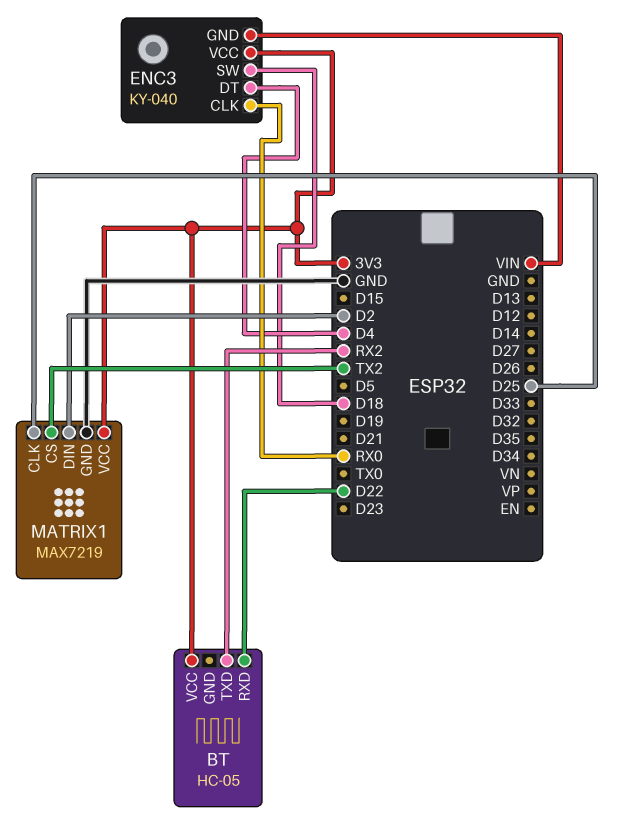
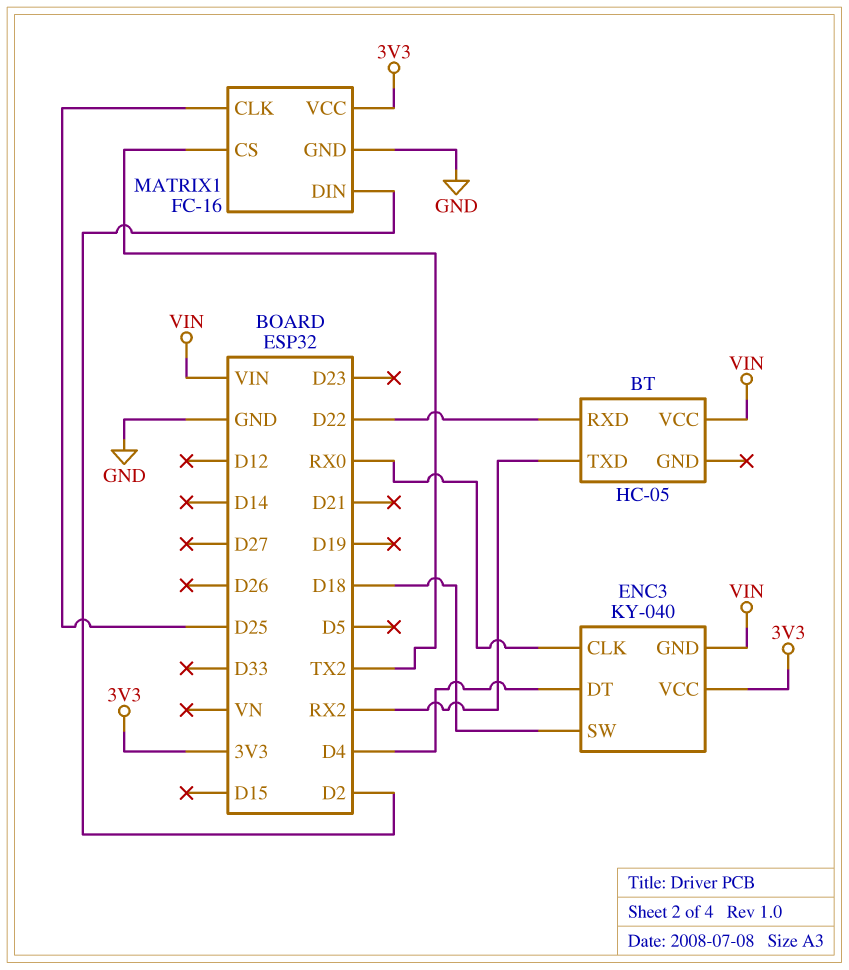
BT pin VCC: 3V3 -> VIN
MATRIX1: MAX7219 -> FC-16

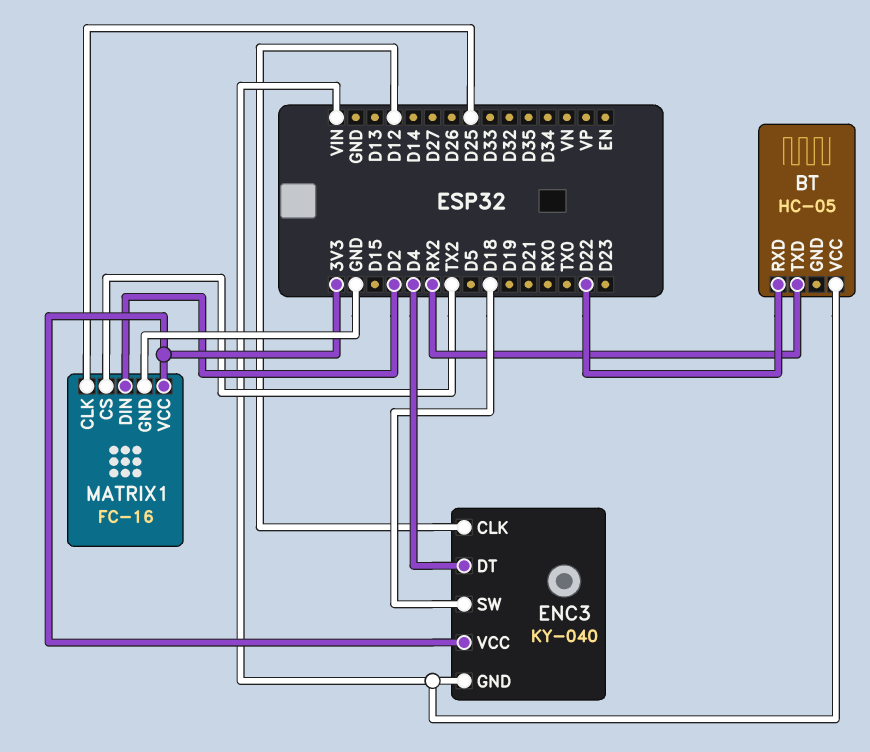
ENC3 pin CLK: RX0 -> D12

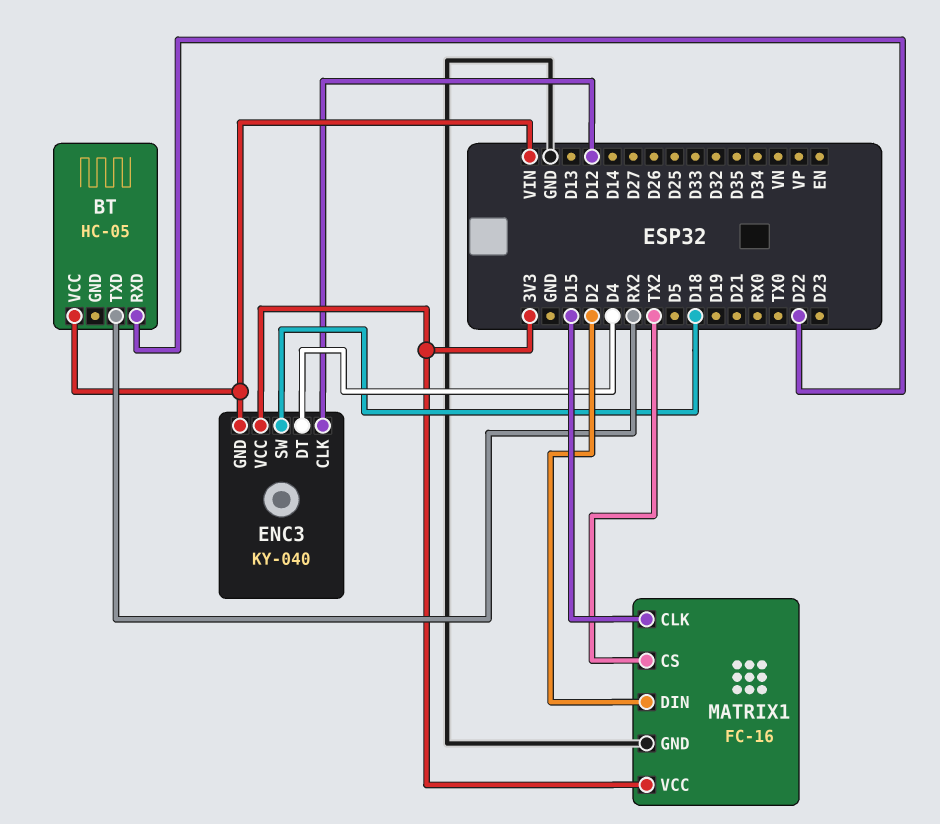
MATRIX1 pin CLK: D25 -> D15

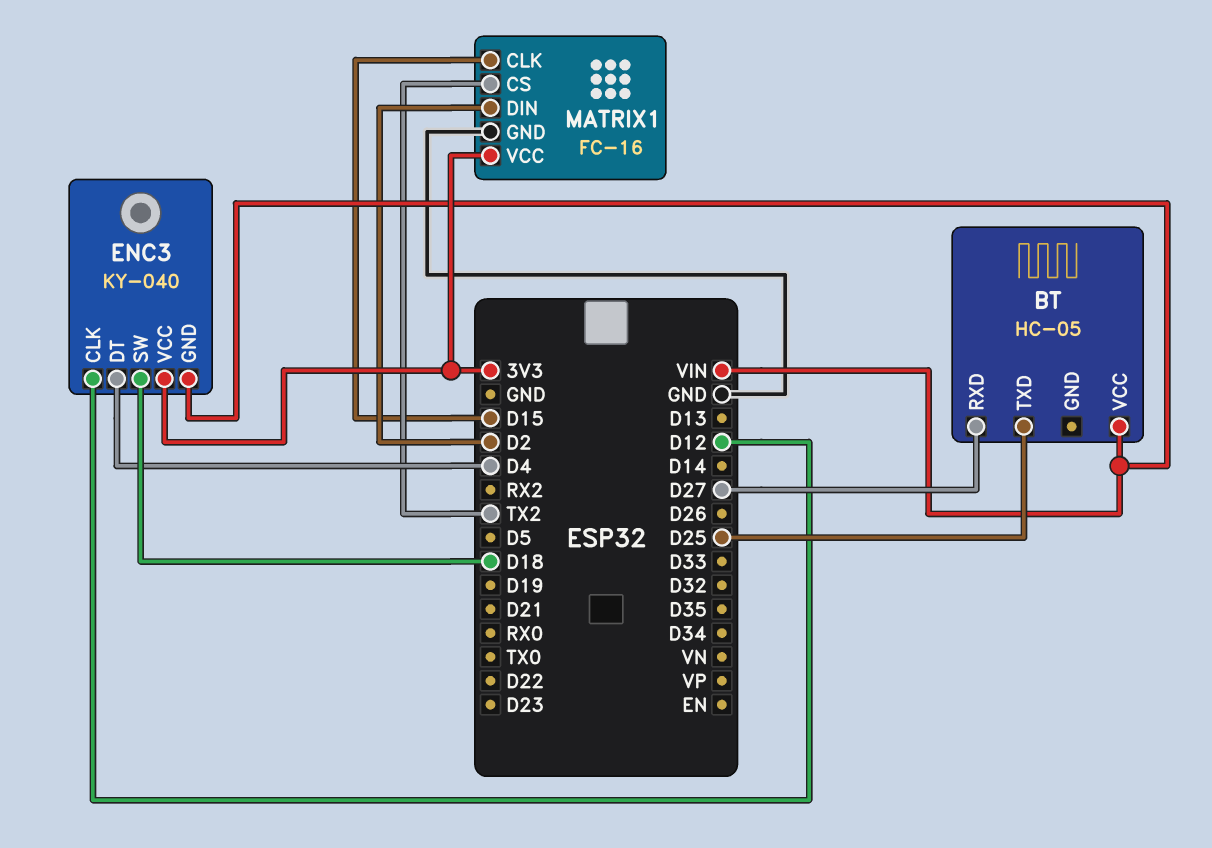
BT pin RXD: D22 -> D27
BT pin TXD: RX2 -> D25

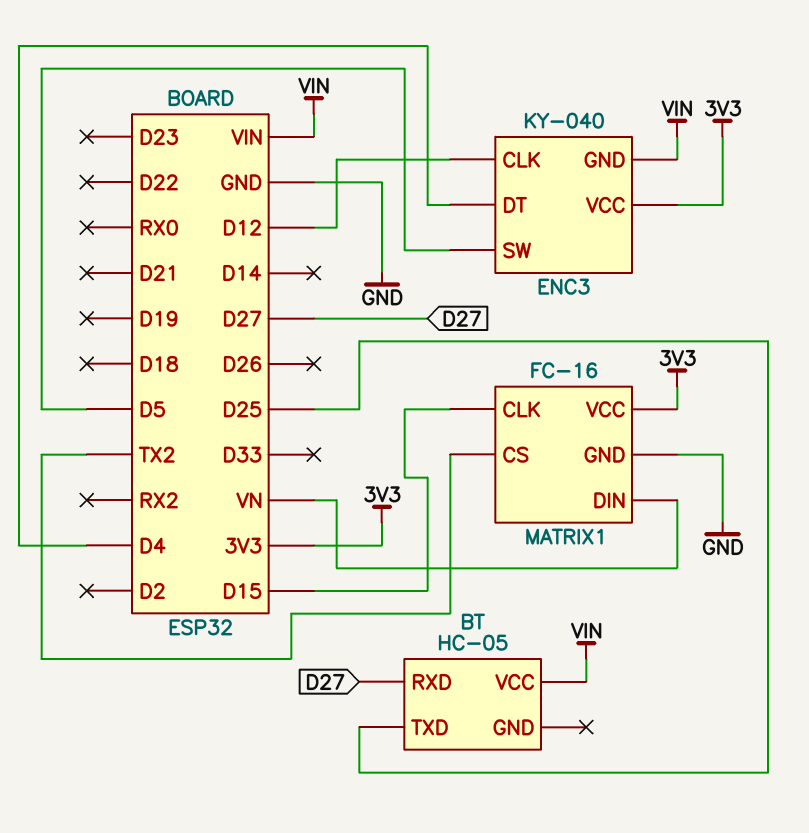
ENC3 pin SW: D18 -> D5
MATRIX1 pin DIN: D2 -> VN

